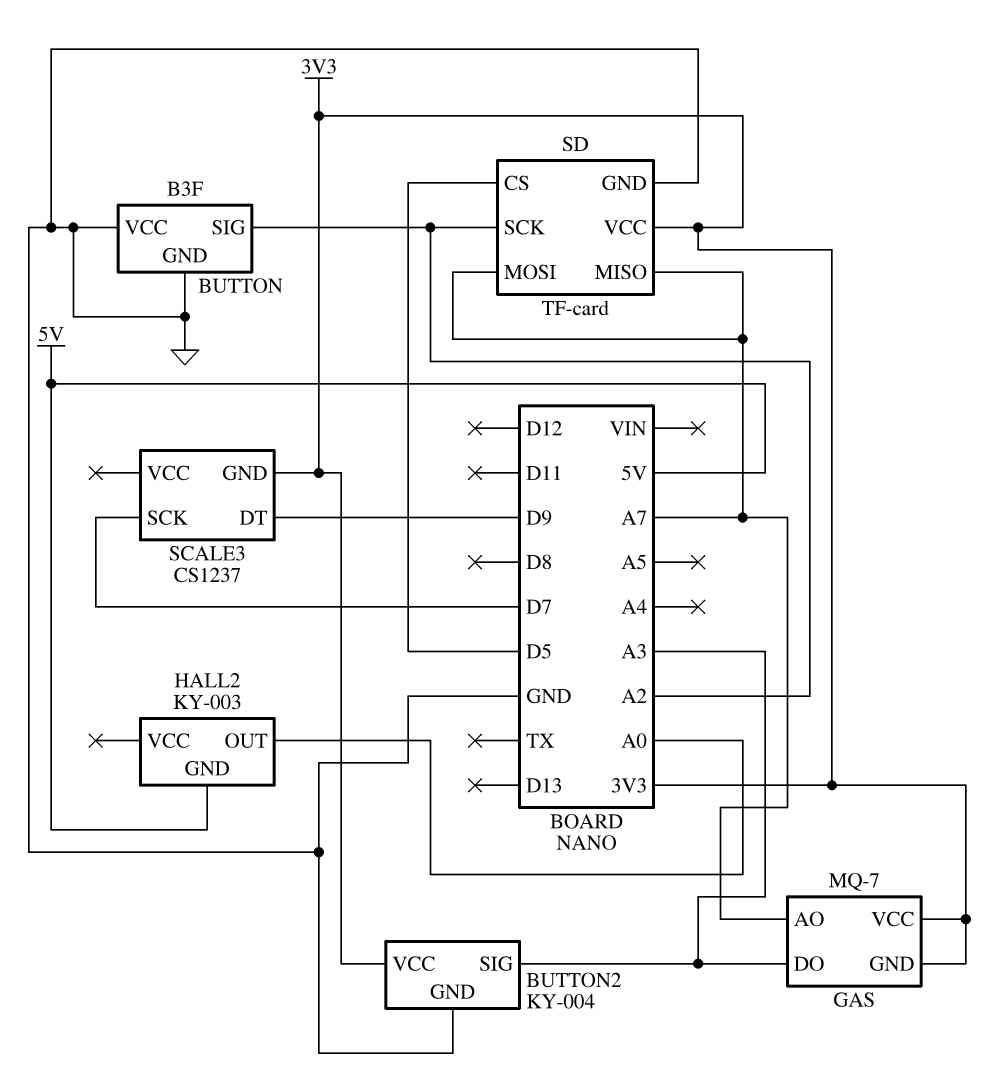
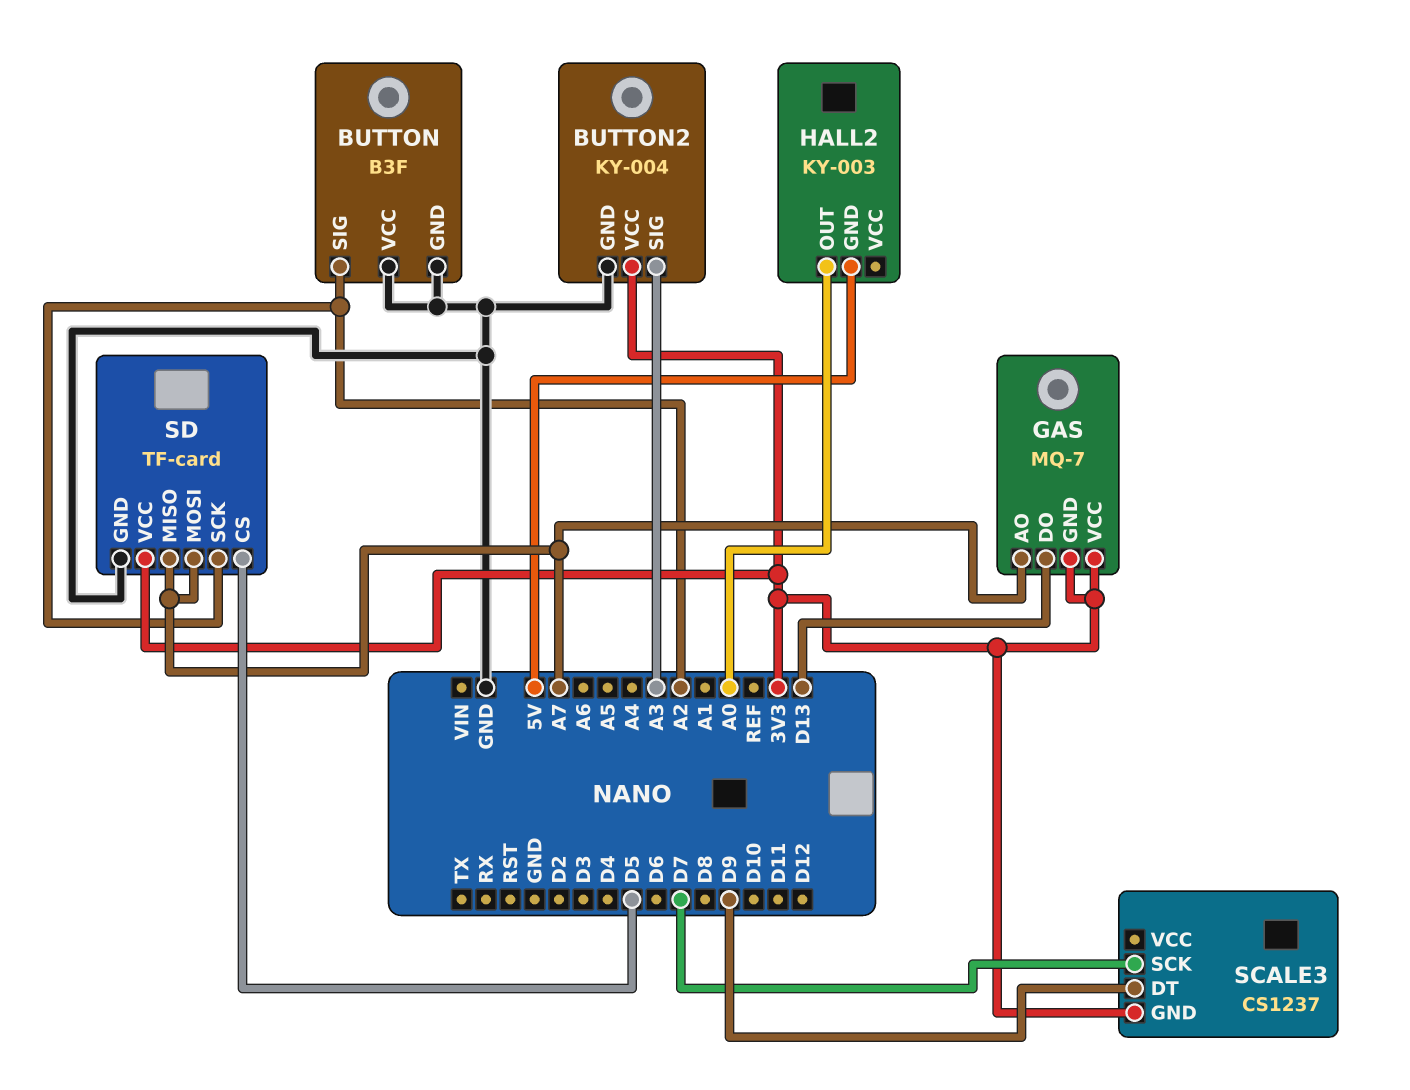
GAS pin DO: A3 -> D13

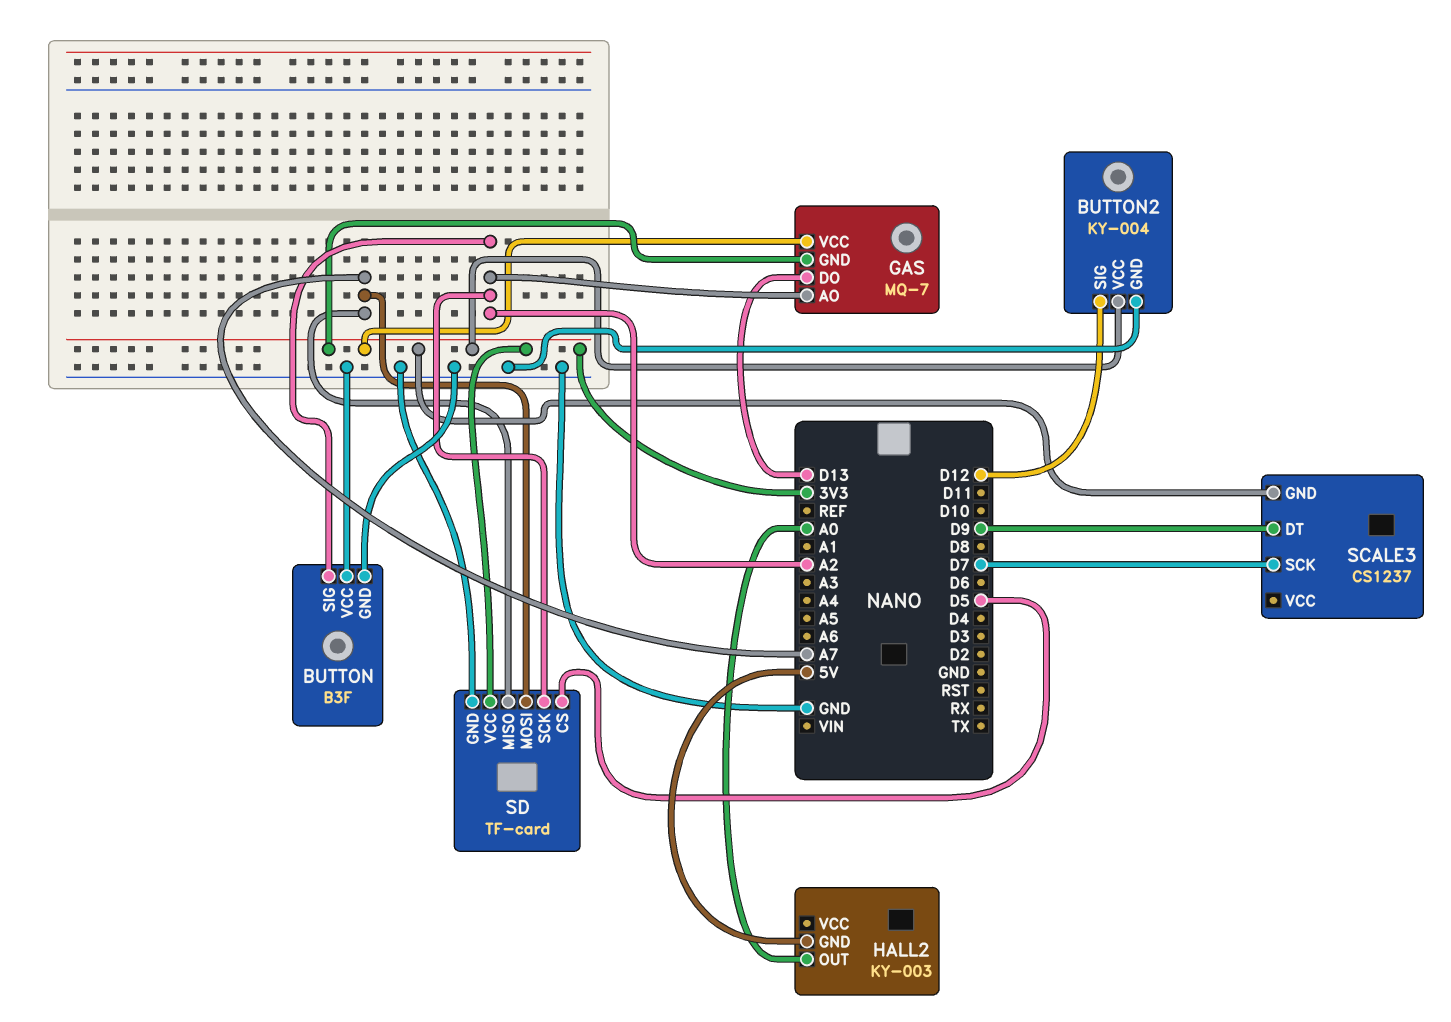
BUTTON2 pin SIG: A3 -> D12
GAS pin AO: A7 -> A2

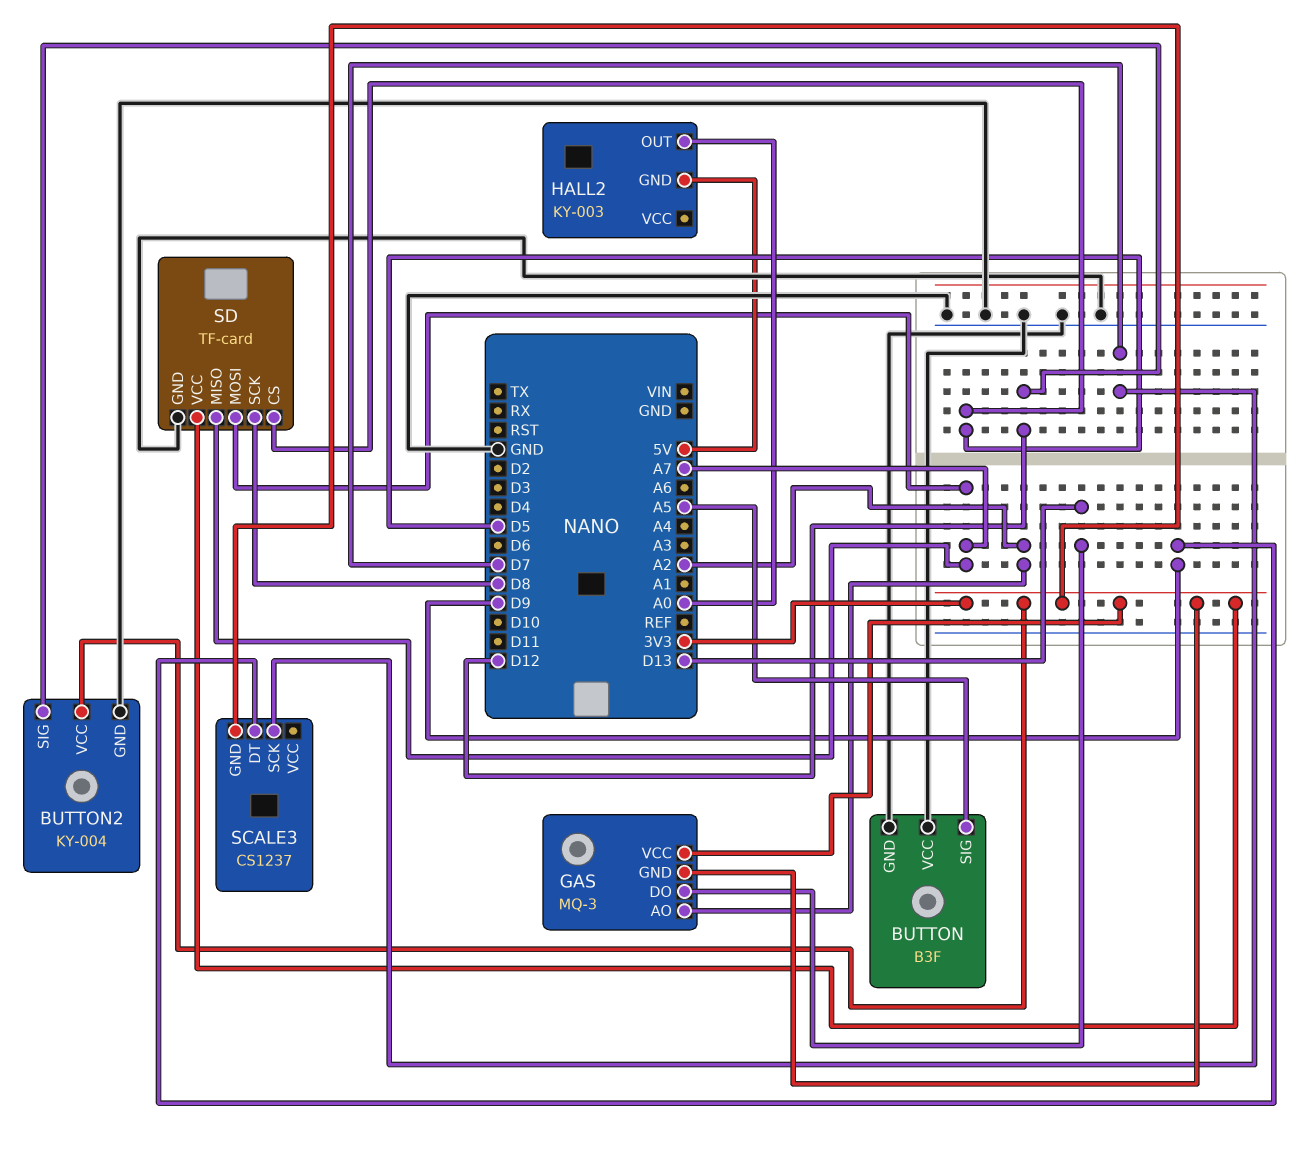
BUTTON pin SIG: A2 -> A5
GAS: MQ-7 -> MQ-3
SD pin SCK: A2 -> D8

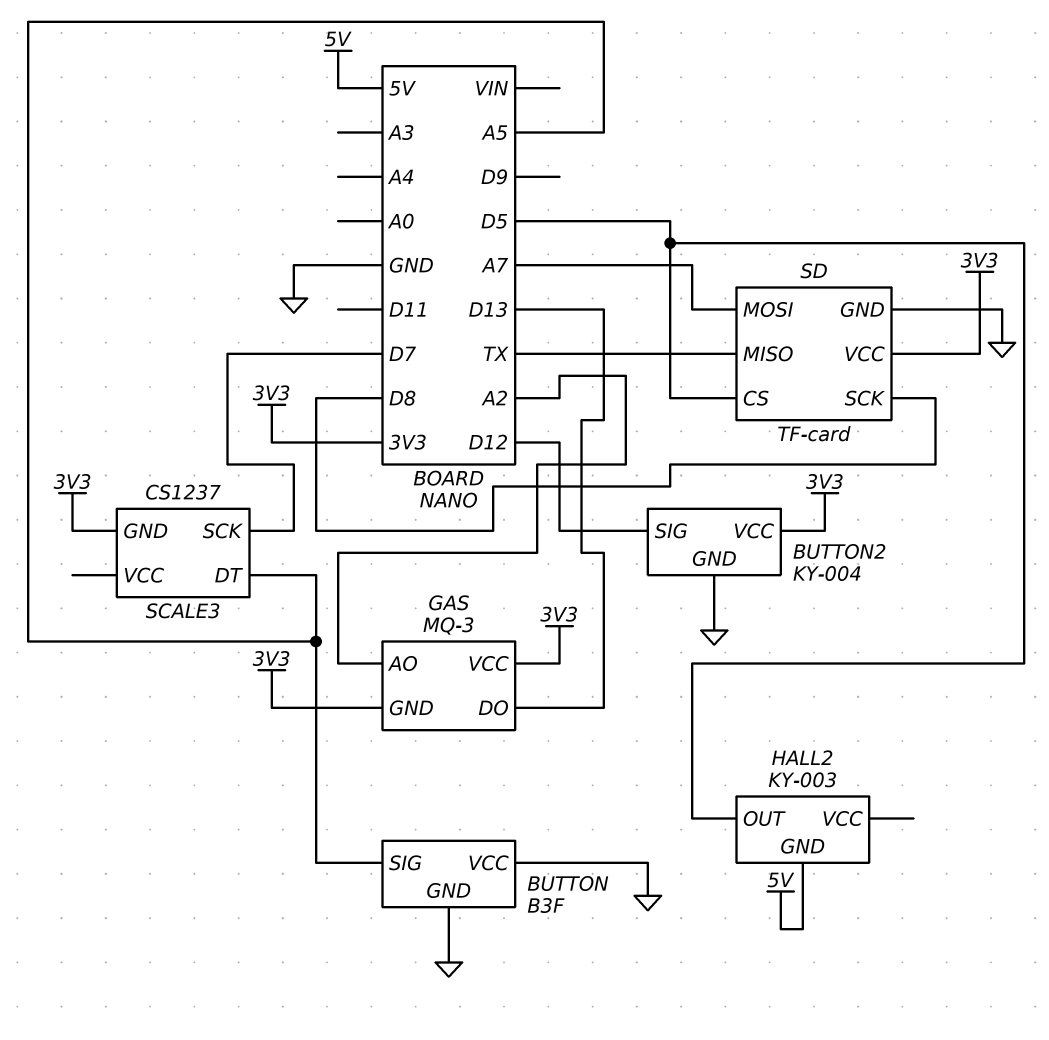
HALL2 pin OUT: A0 -> D5
SCALE3 pin DT: D9 -> A5
SD pin MISO: A7 -> TX

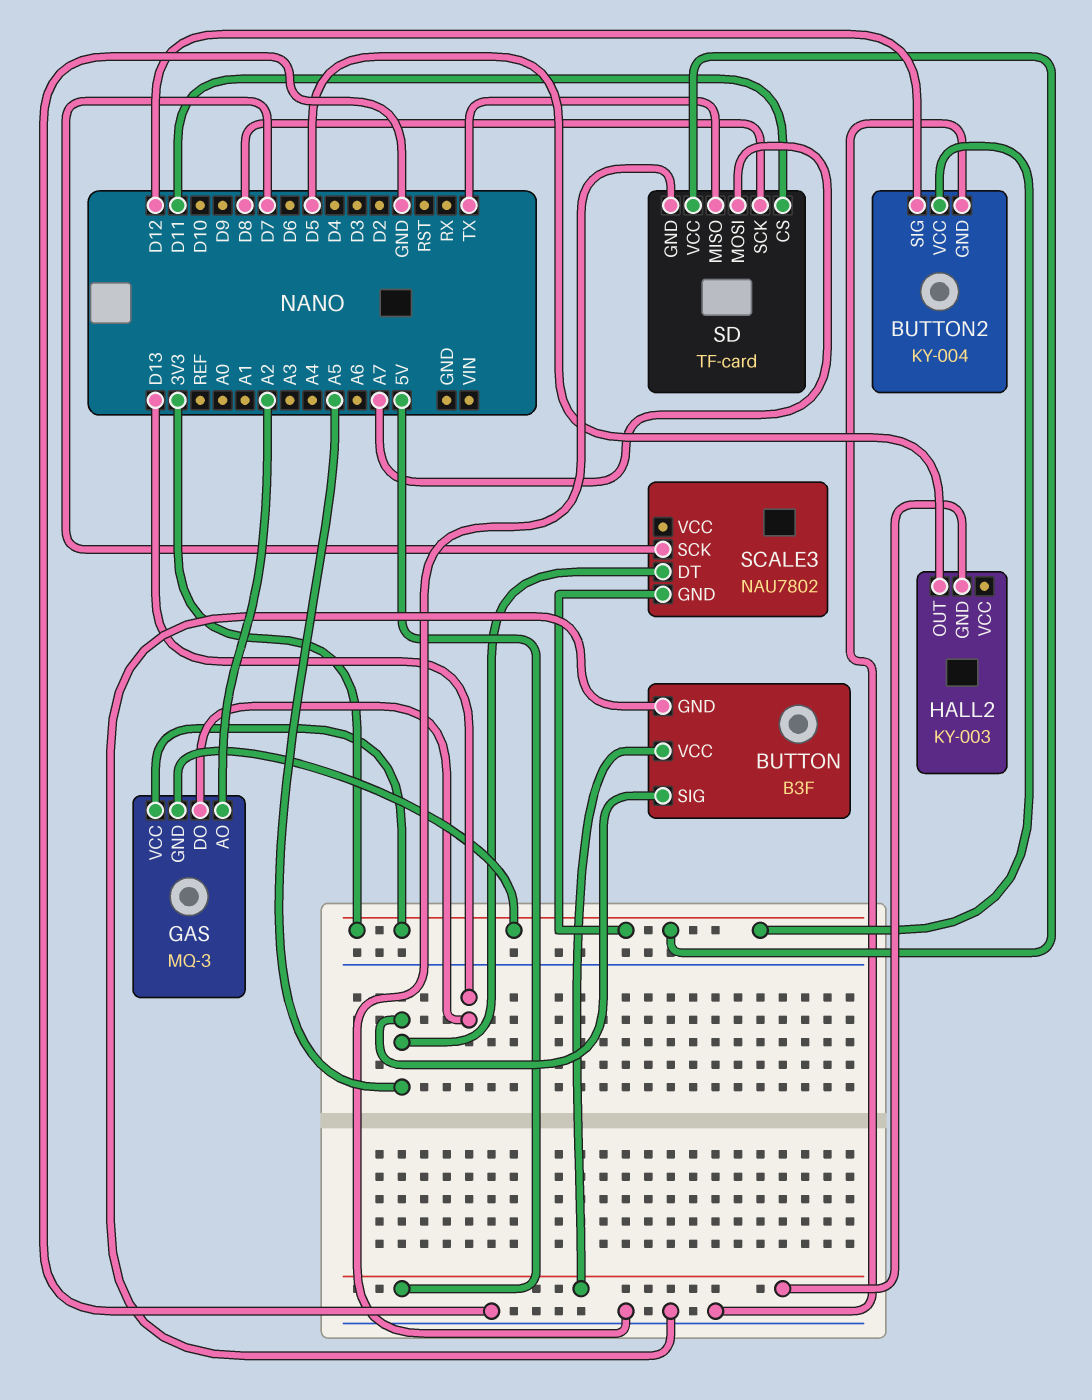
BUTTON pin VCC: GND -> 5V
SCALE3: CS1237 -> NAU7802
SD pin CS: D5 -> D11

